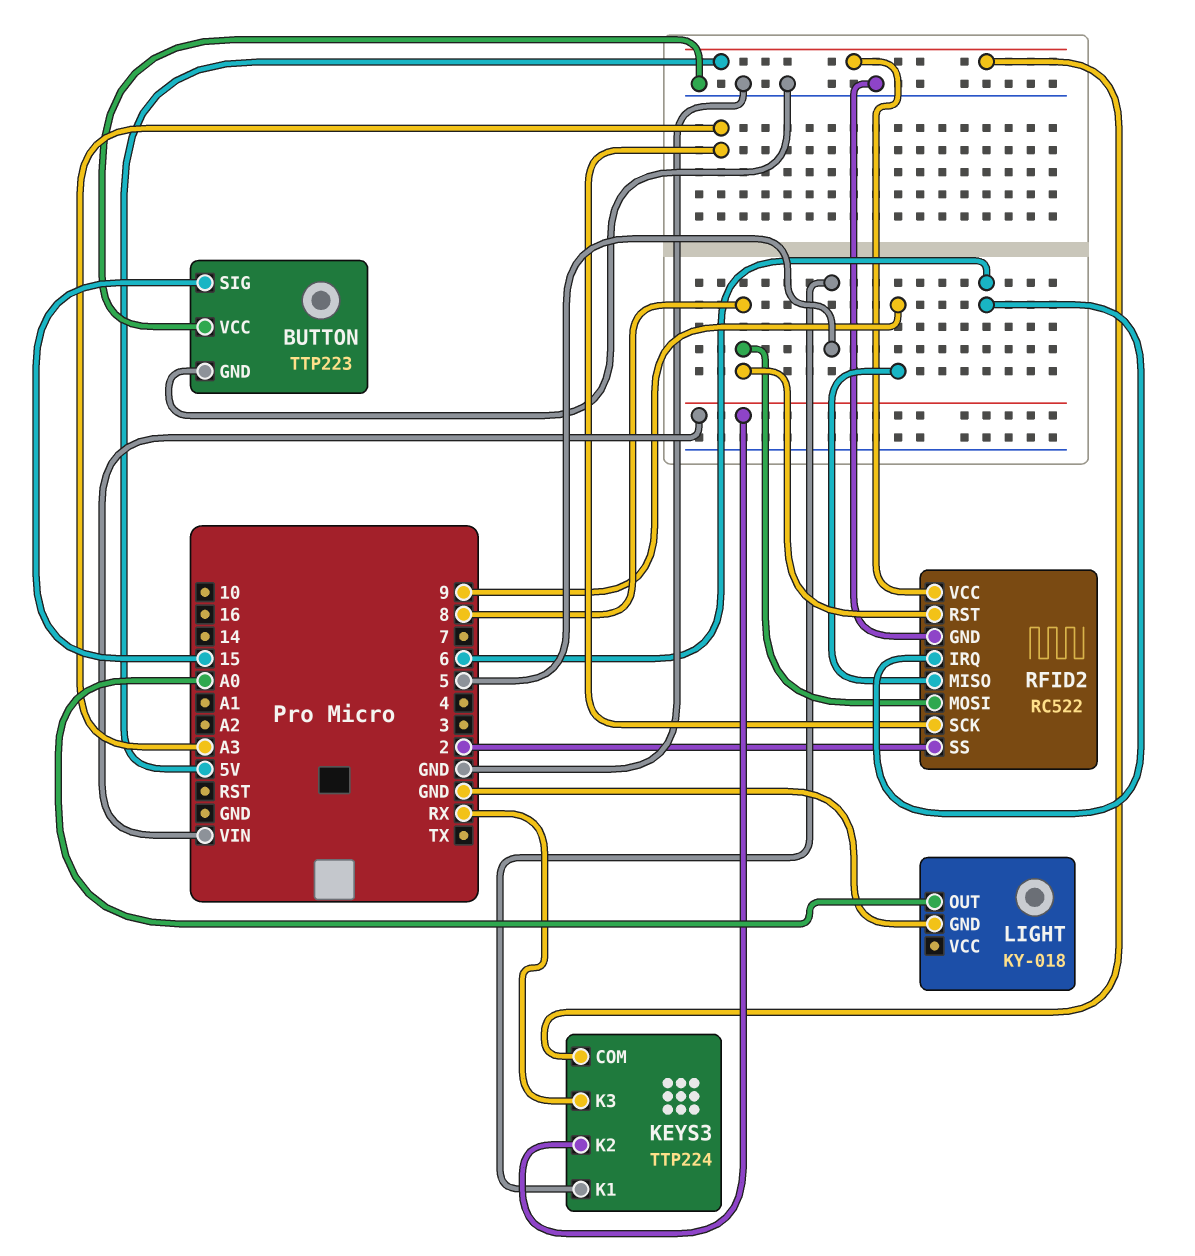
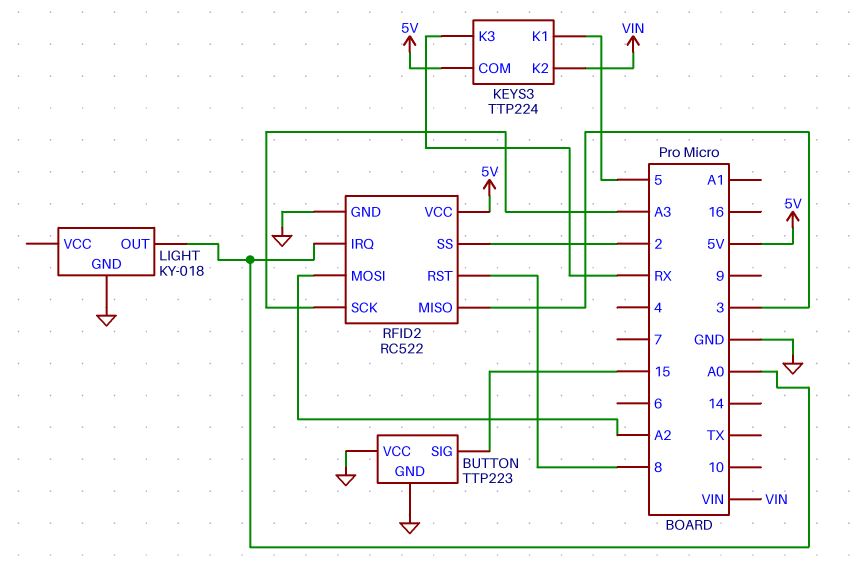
RFID2 pin IRQ: 6 -> A0
RFID2 pin MISO: 9 -> 3
RFID2 pin MOSI: 8 -> A2

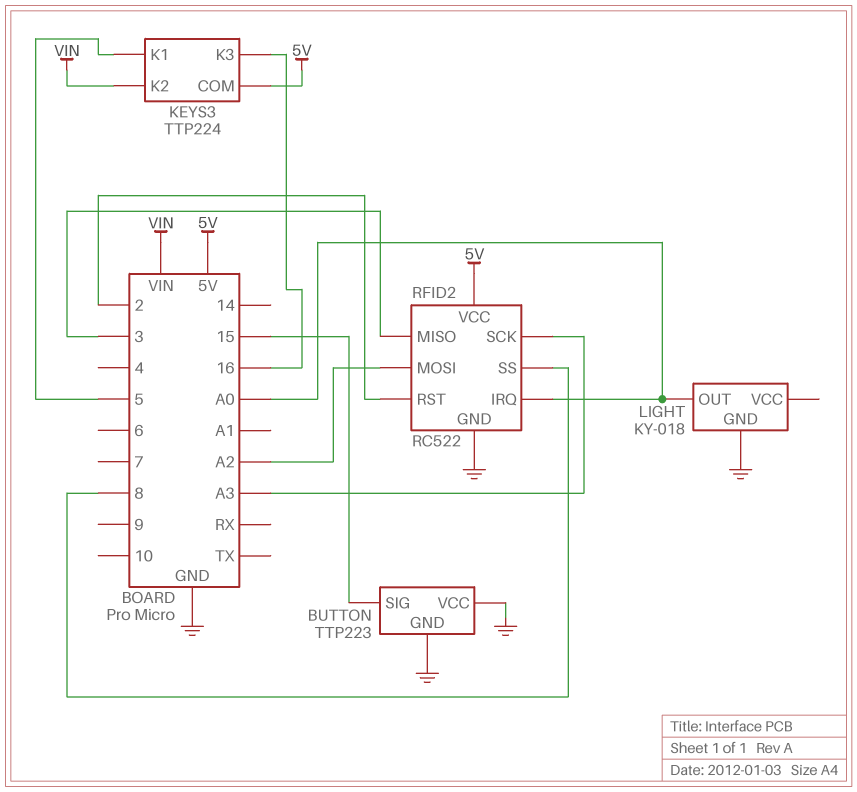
KEYS3 pin K3: RX -> 16
RFID2 pin RST: 8 -> 2
RFID2 pin SS: 2 -> 8

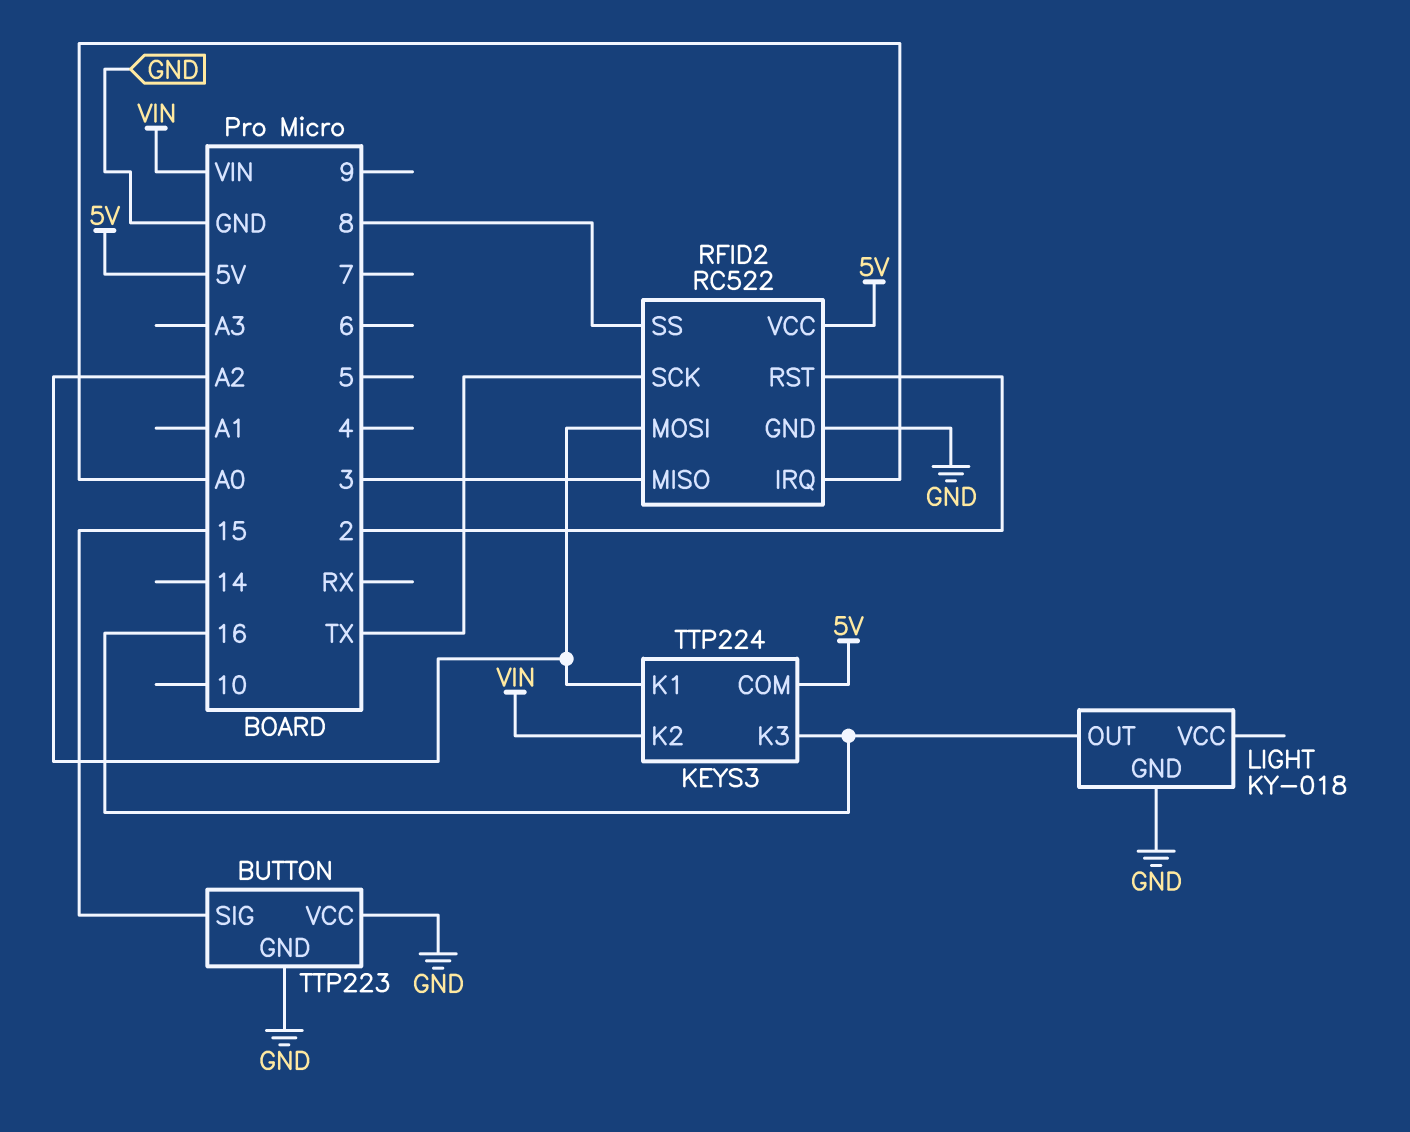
KEYS3 pin K1: 5 -> A2
LIGHT pin OUT: A0 -> 16
RFID2 pin SCK: A3 -> TX

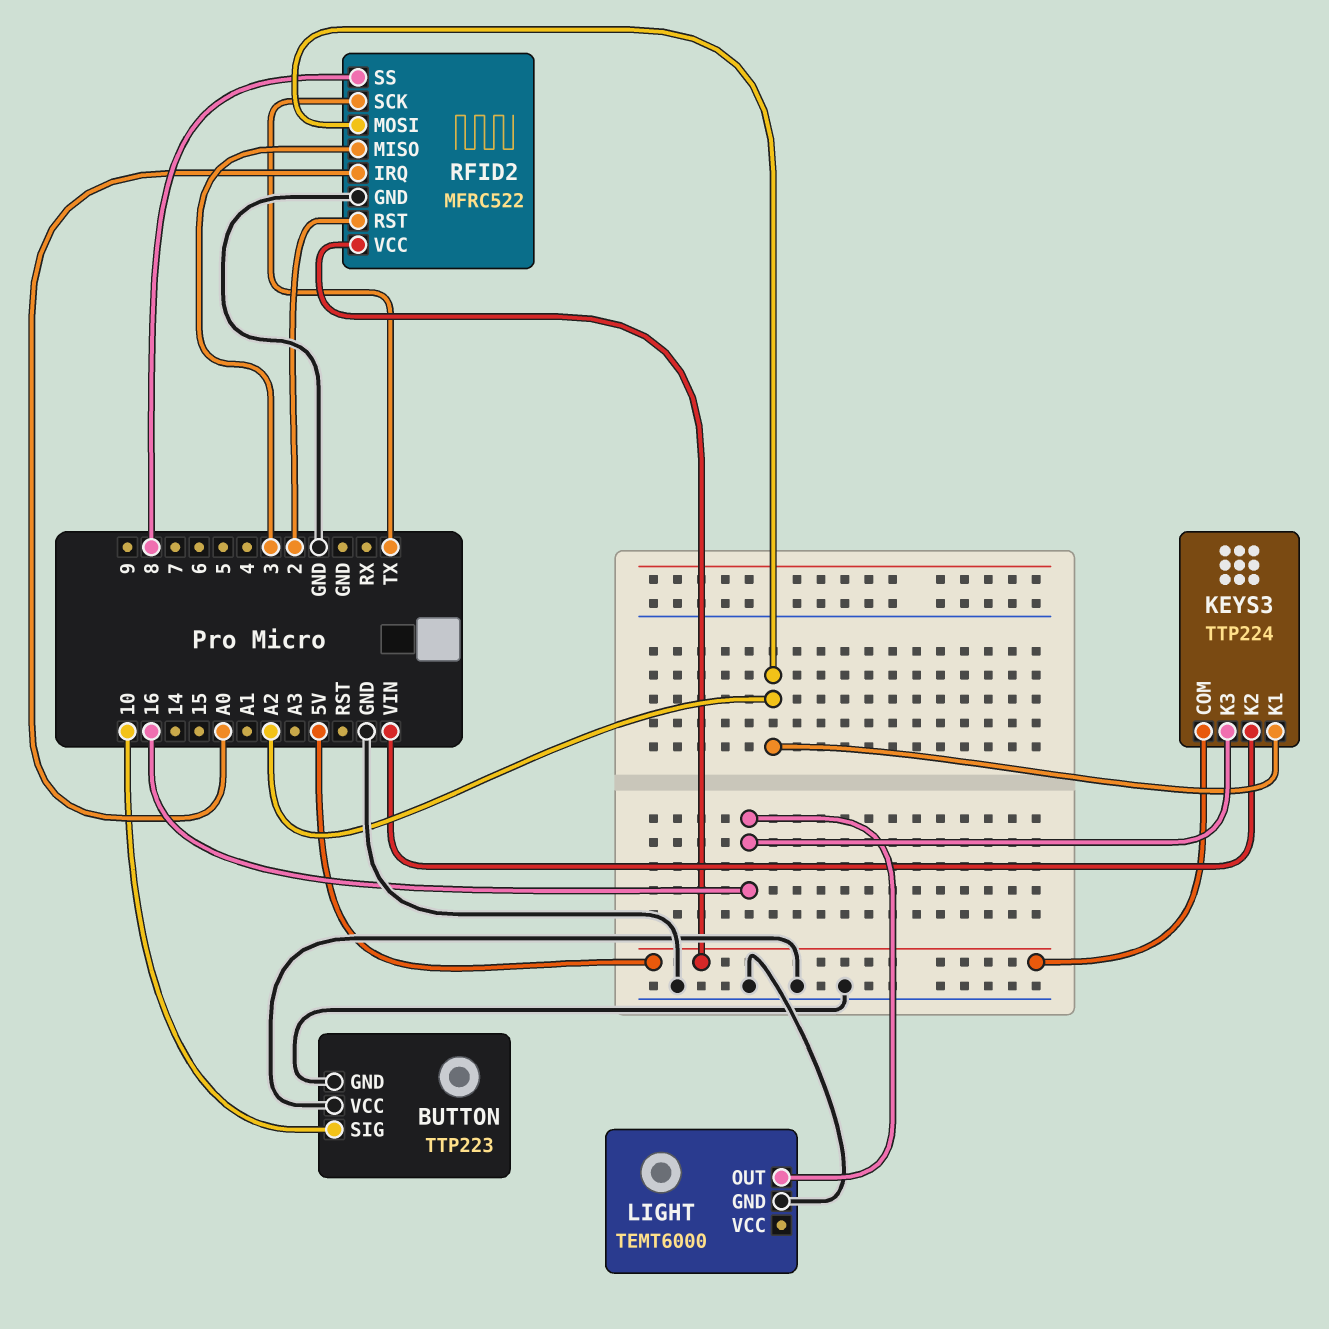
BUTTON pin SIG: 15 -> 10
LIGHT: KY-018 -> TEMT6000
RFID2: RC522 -> MFRC522

